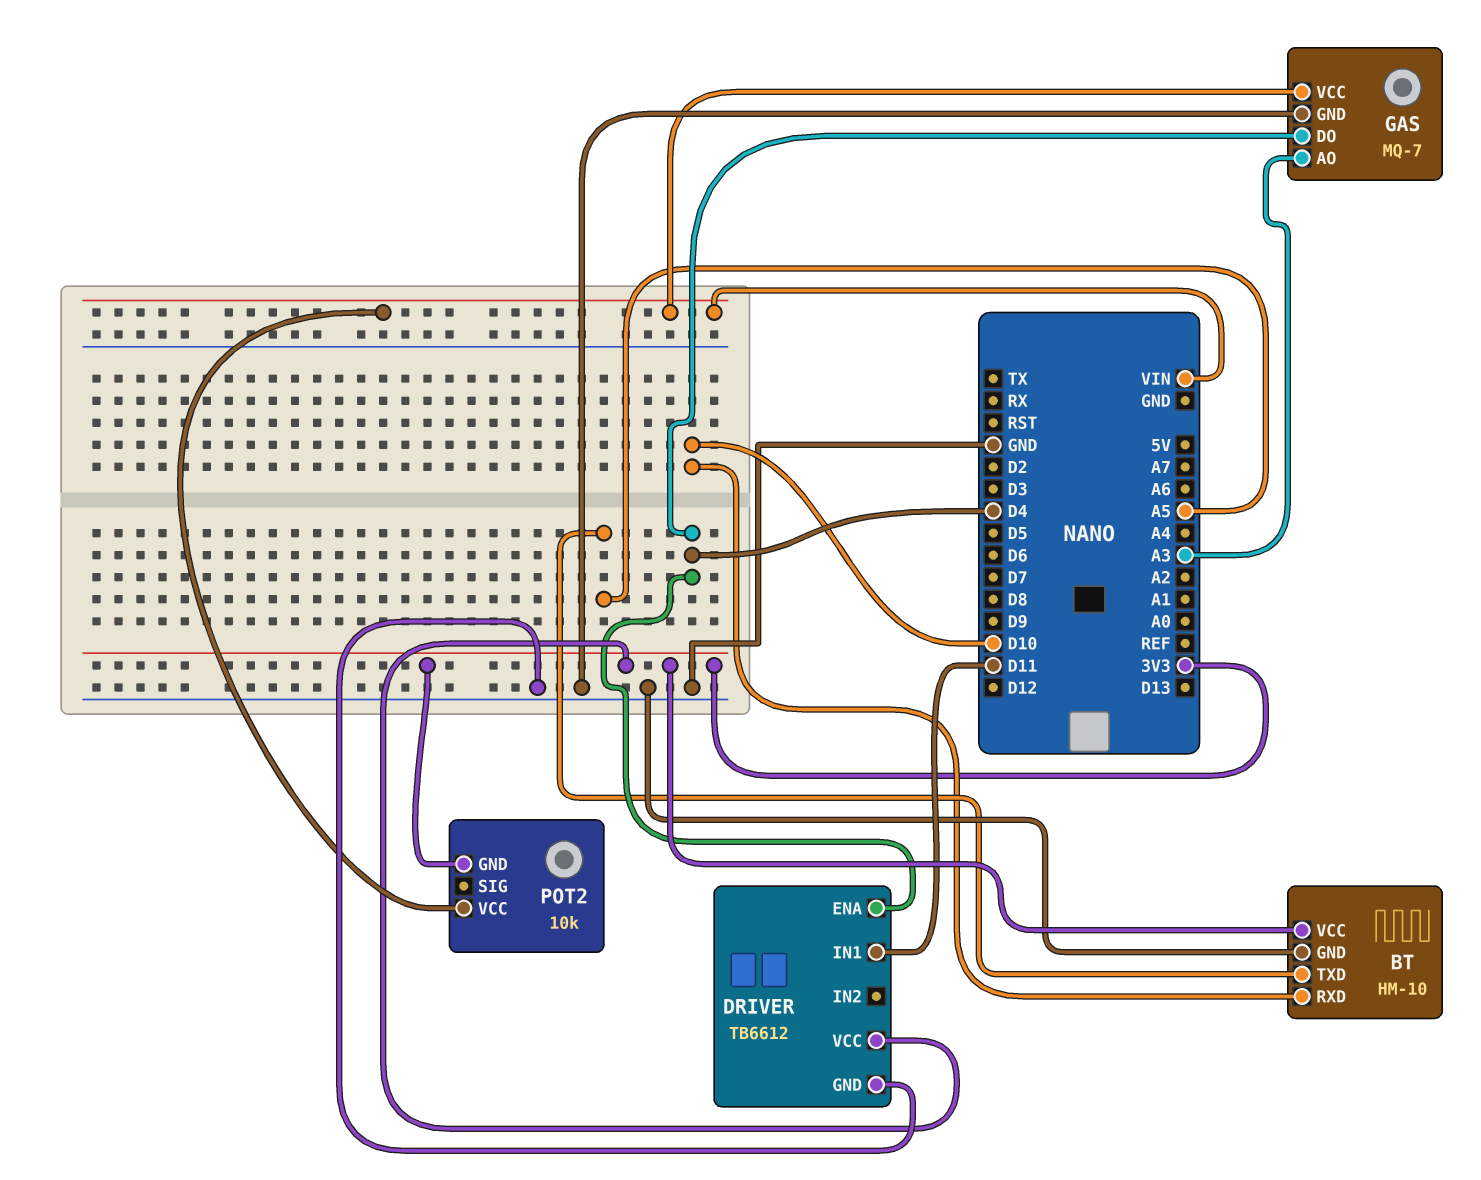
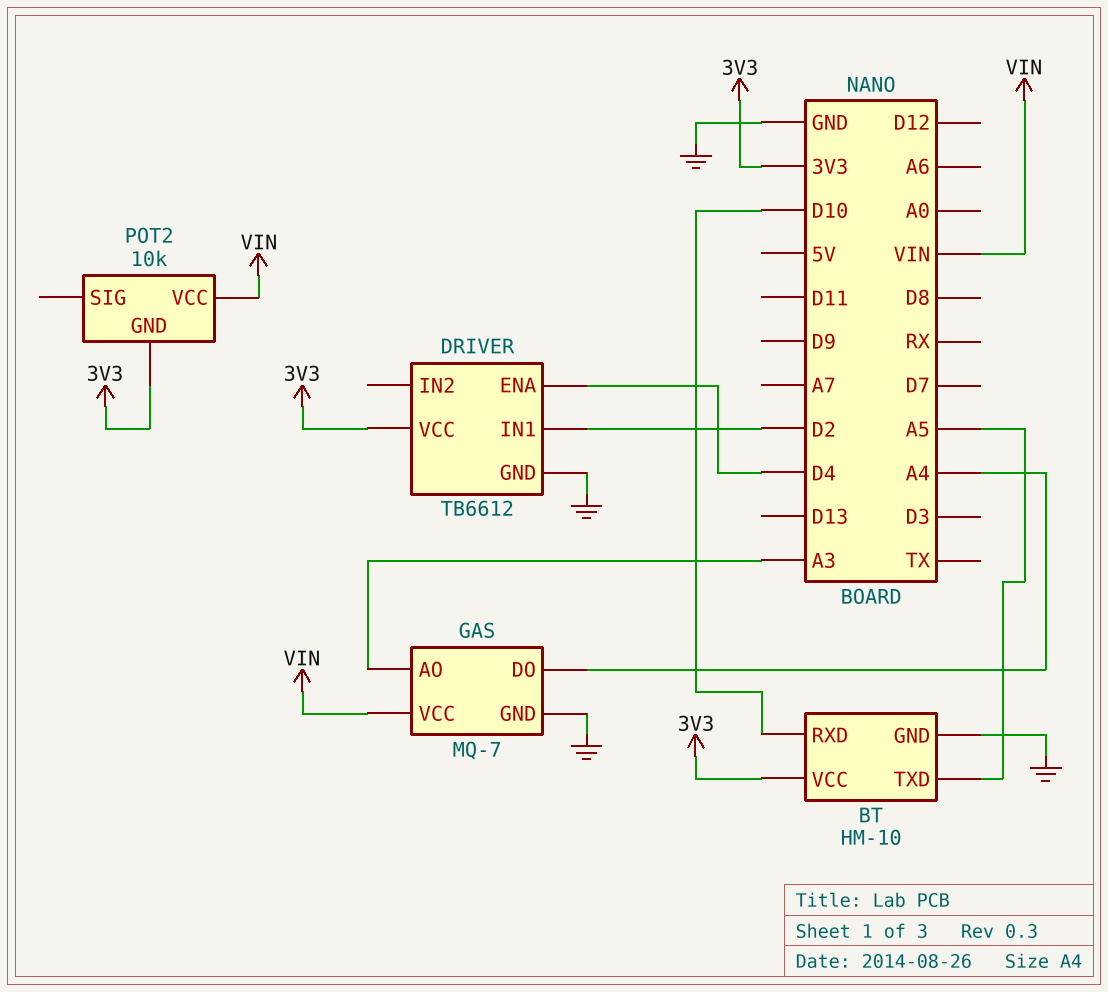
DRIVER pin IN1: D11 -> D2
GAS pin DO: D4 -> A4

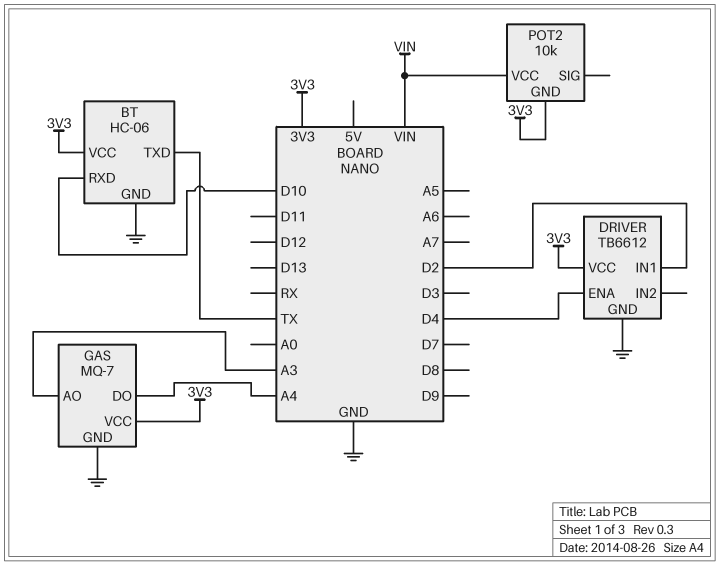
BT: HM-10 -> HC-06
BT pin TXD: A5 -> TX
GAS pin VCC: VIN -> 3V3

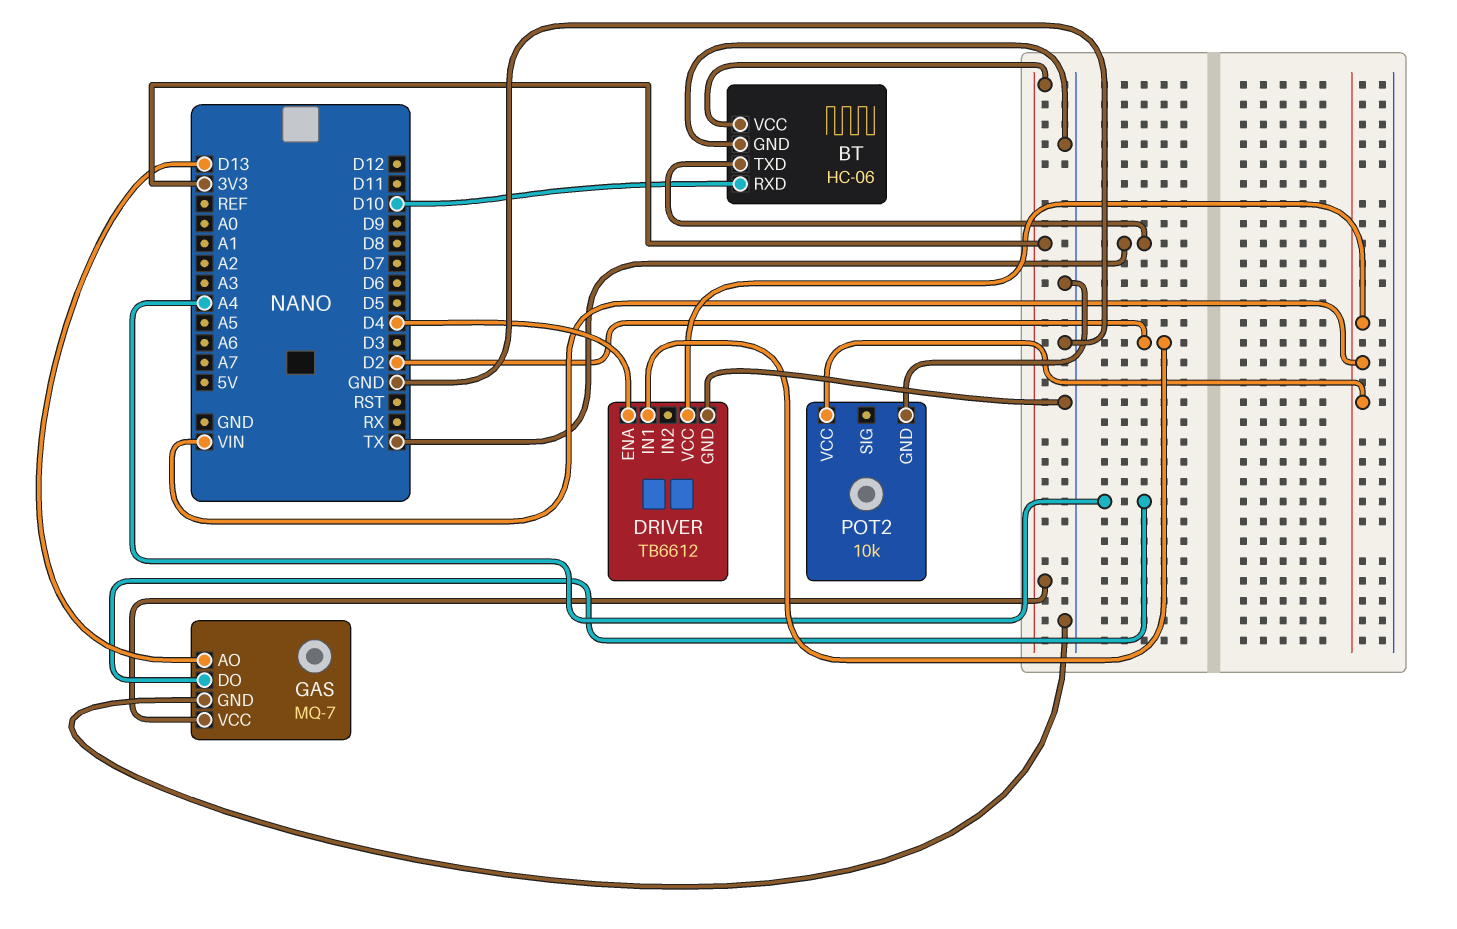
DRIVER pin VCC: 3V3 -> VIN
GAS pin AO: A3 -> D13
POT2 pin GND: 3V3 -> GND

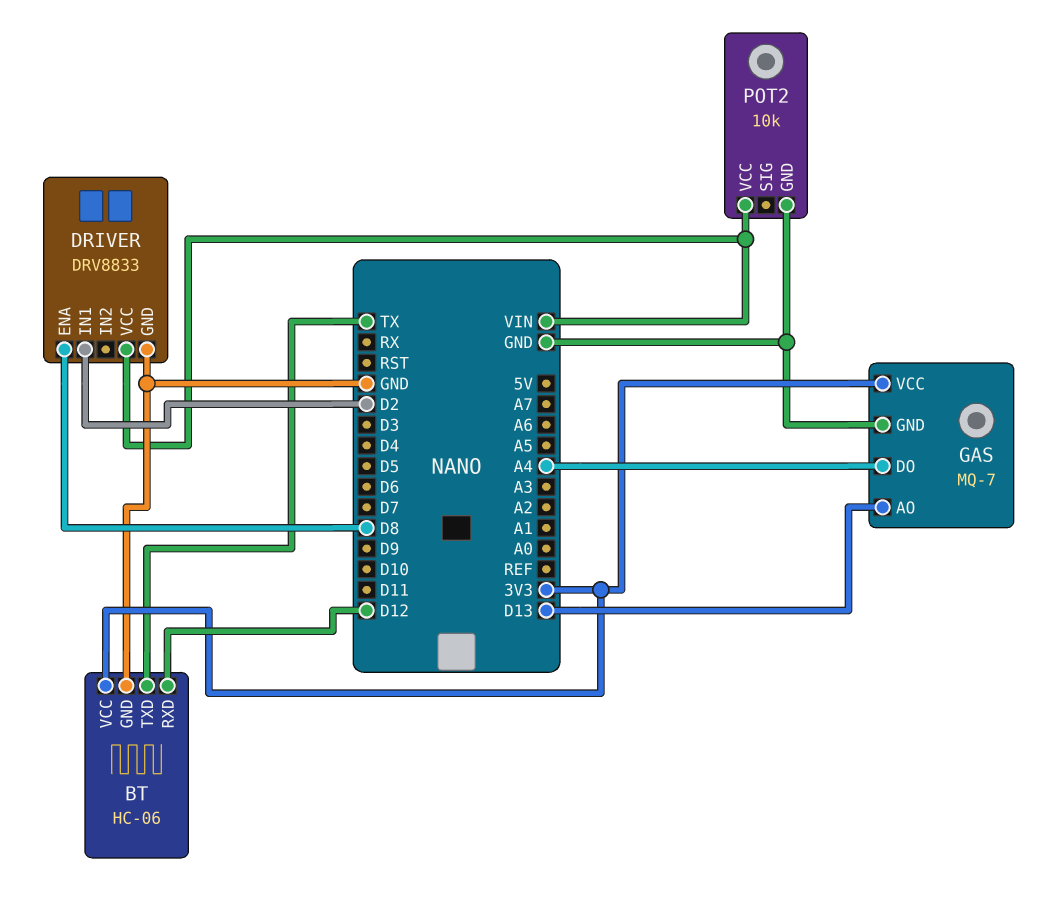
BT pin RXD: D10 -> D12
DRIVER: TB6612 -> DRV8833
DRIVER pin ENA: D4 -> D8

